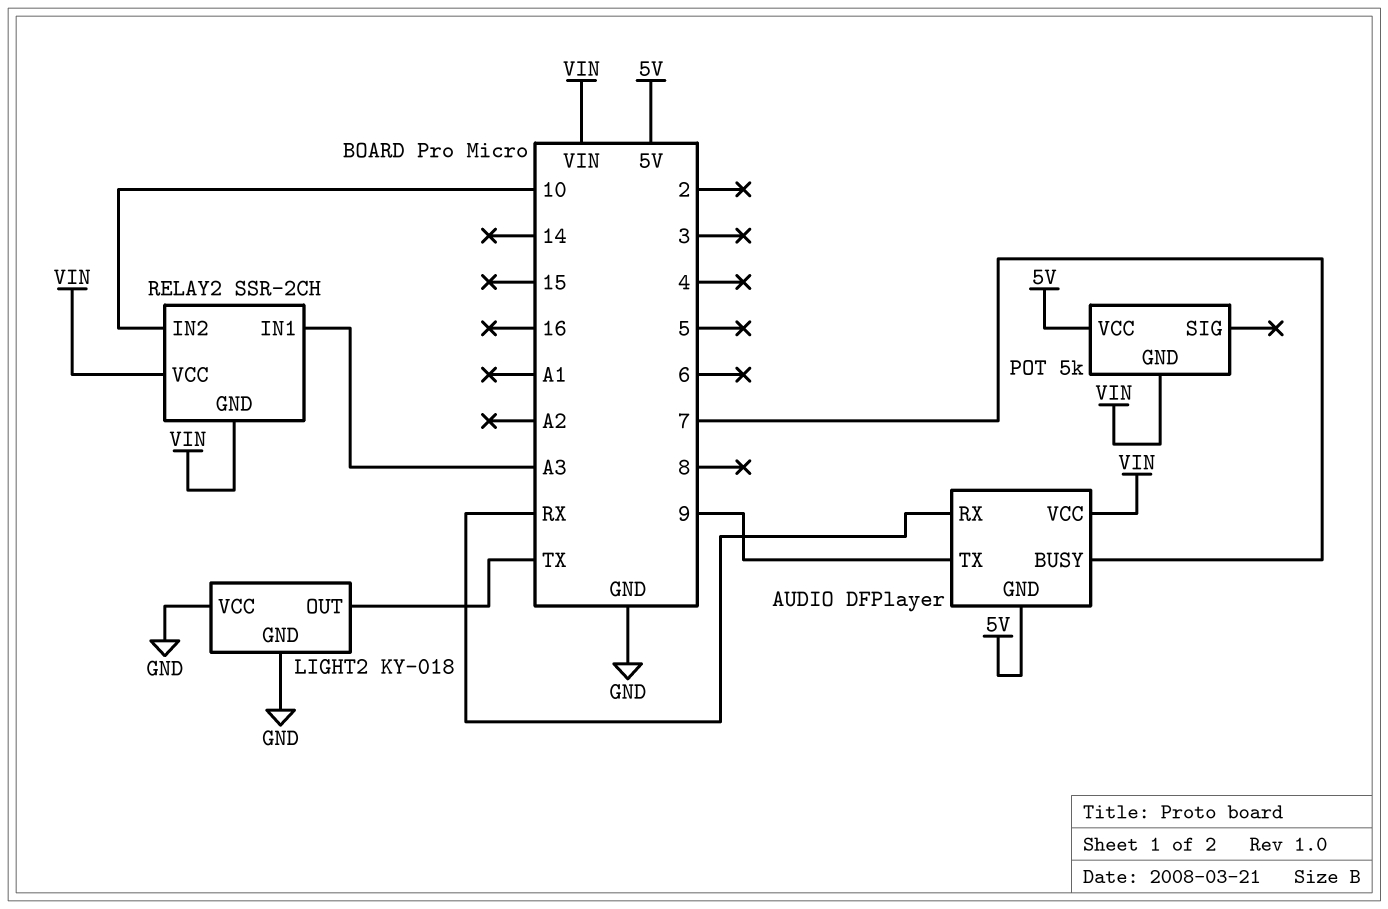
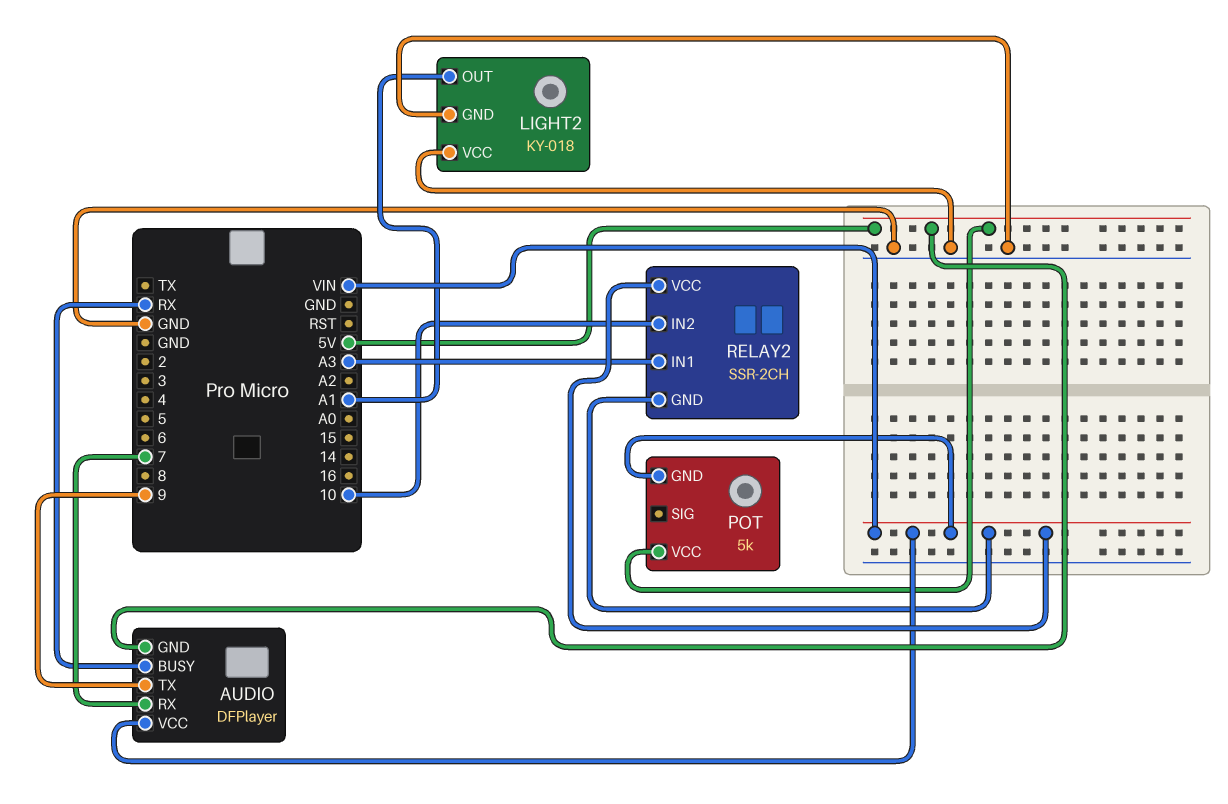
AUDIO pin BUSY: 7 -> RX
AUDIO pin RX: RX -> 7
LIGHT2 pin OUT: TX -> A1

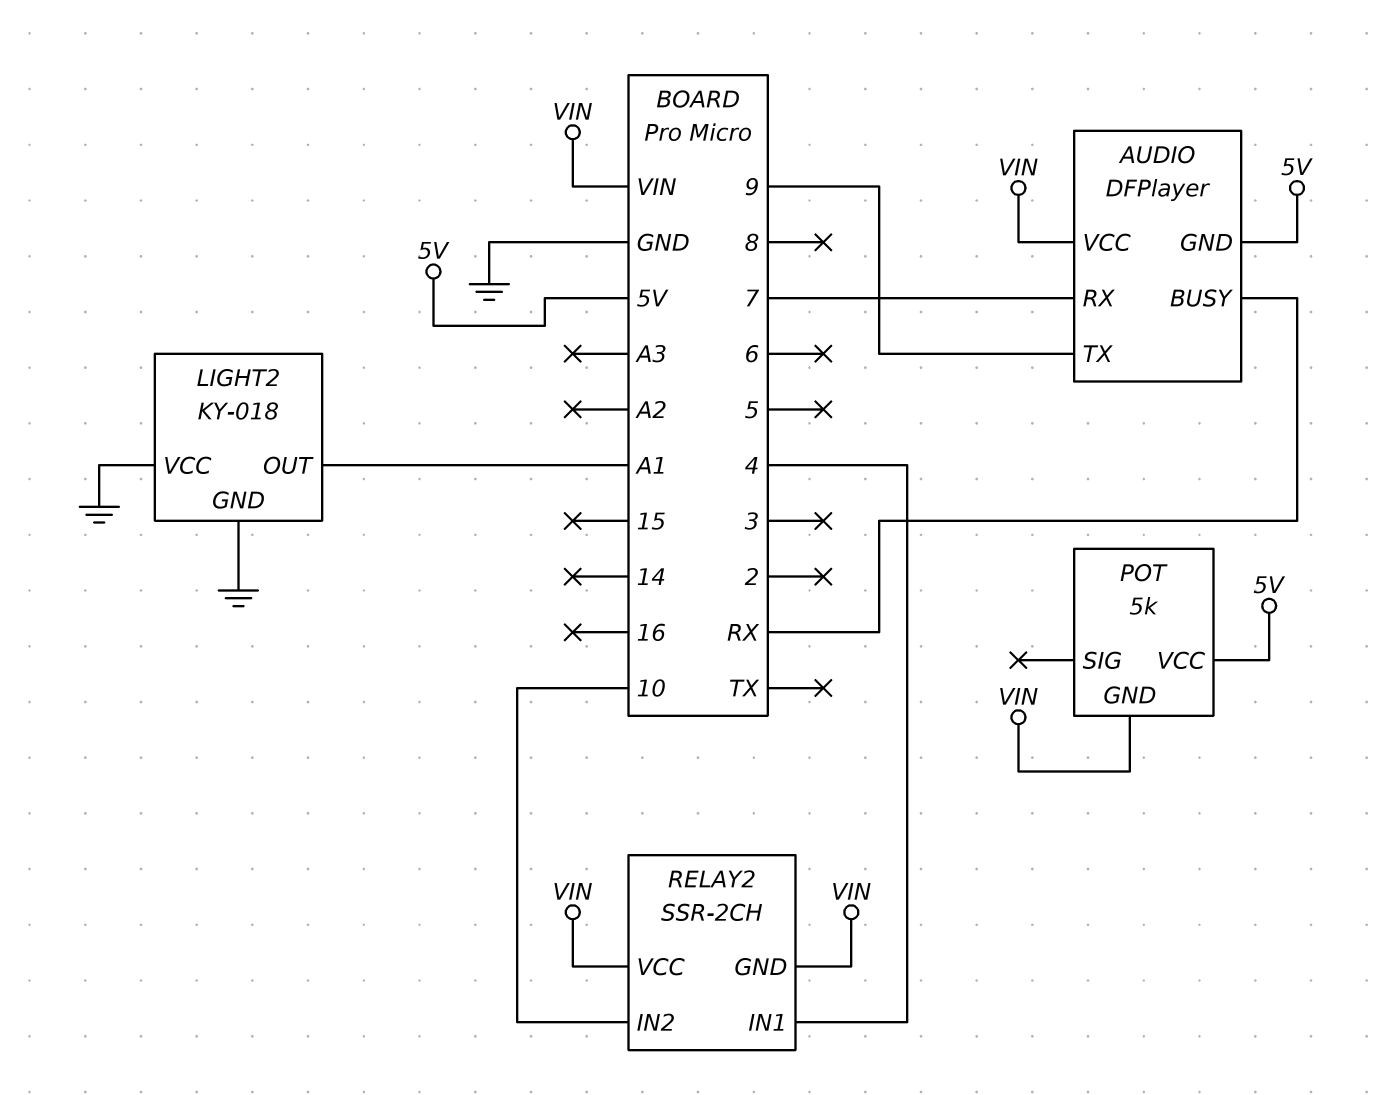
RELAY2 pin IN1: A3 -> 4

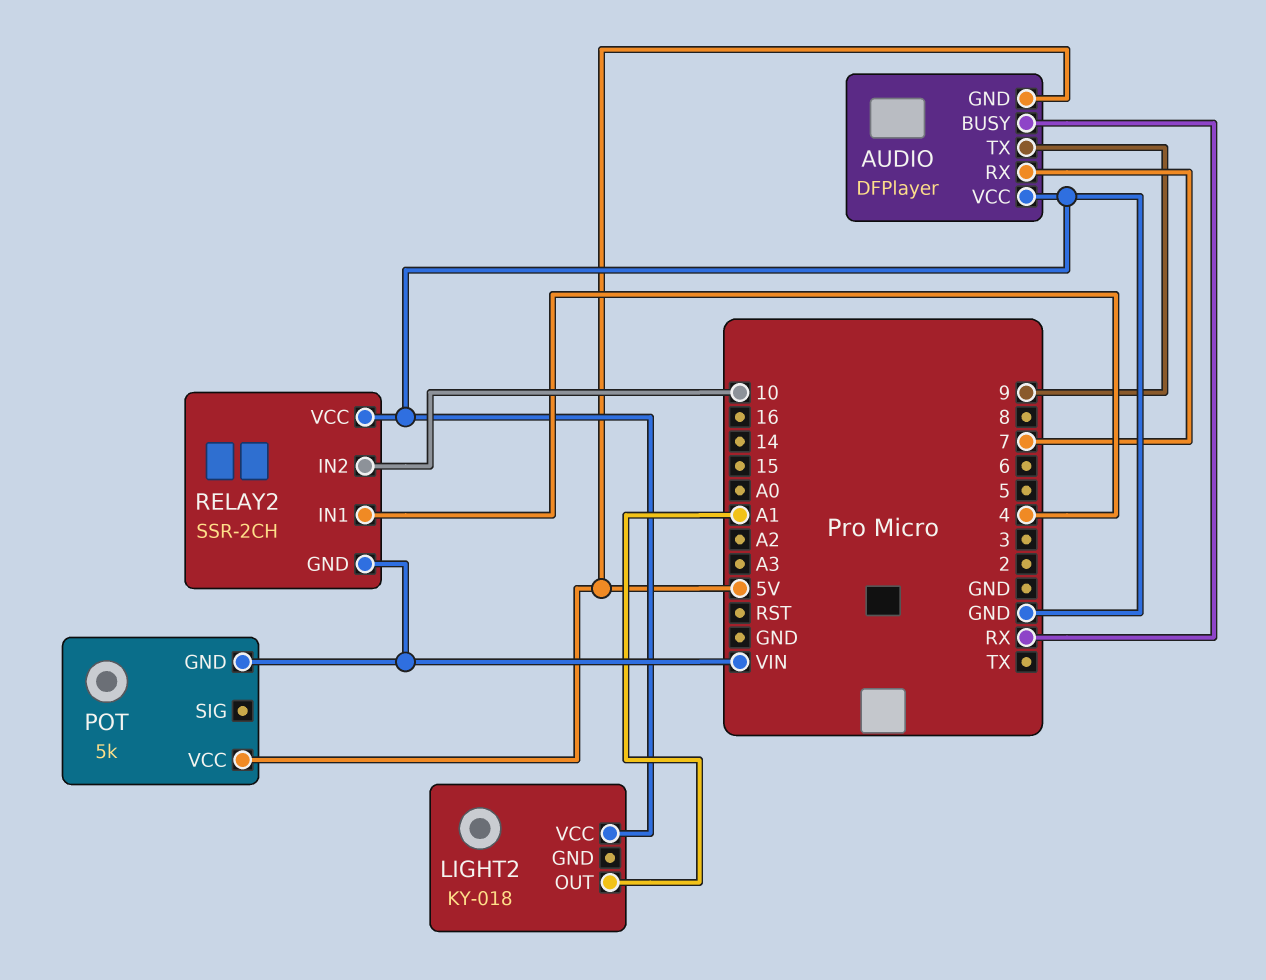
AUDIO pin VCC: VIN -> GND
LIGHT2 pin GND: GND -> none
RELAY2 pin VCC: VIN -> GND

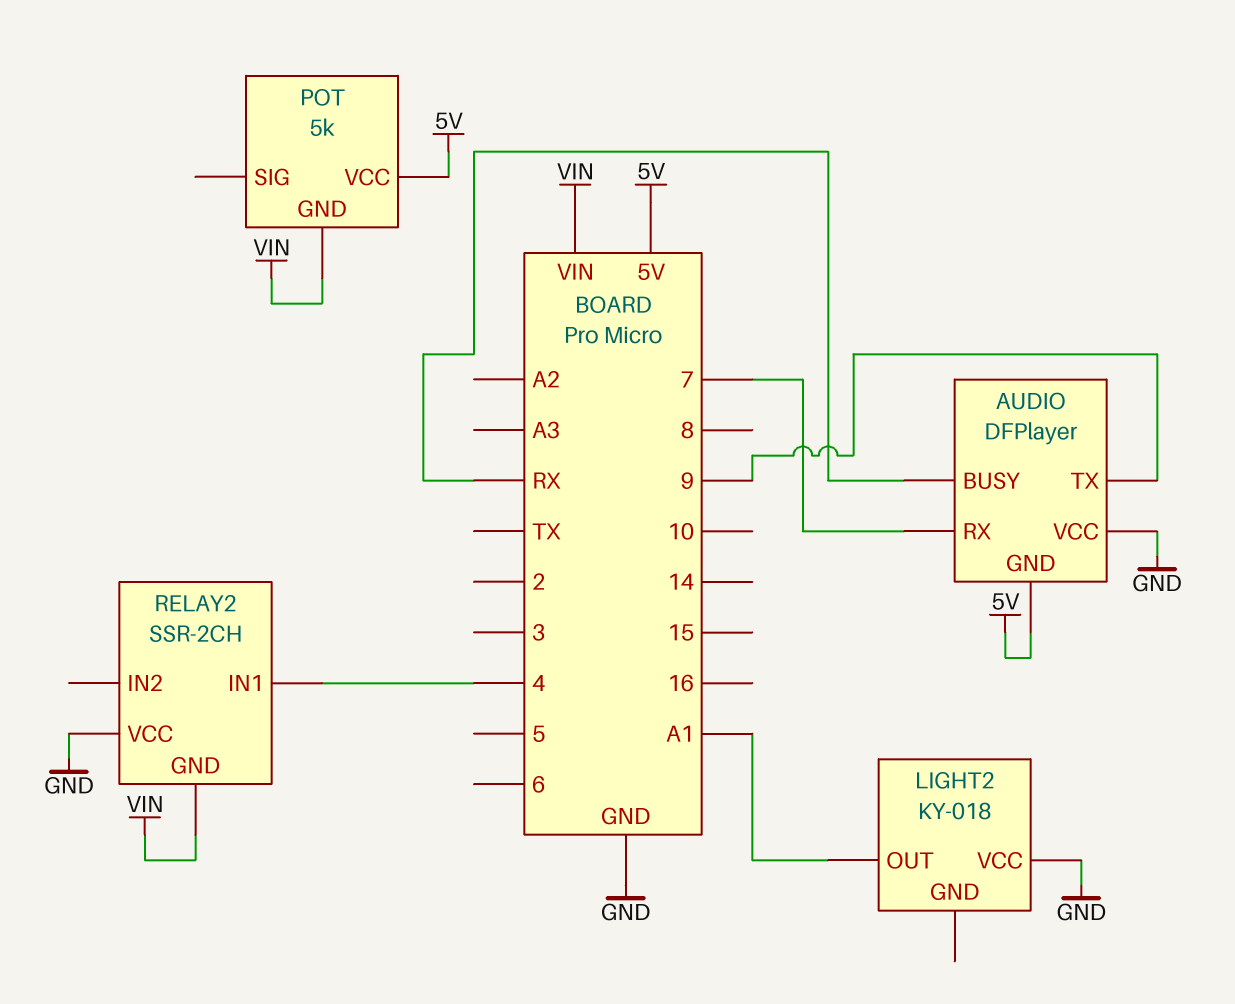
RELAY2 pin IN2: 10 -> none

